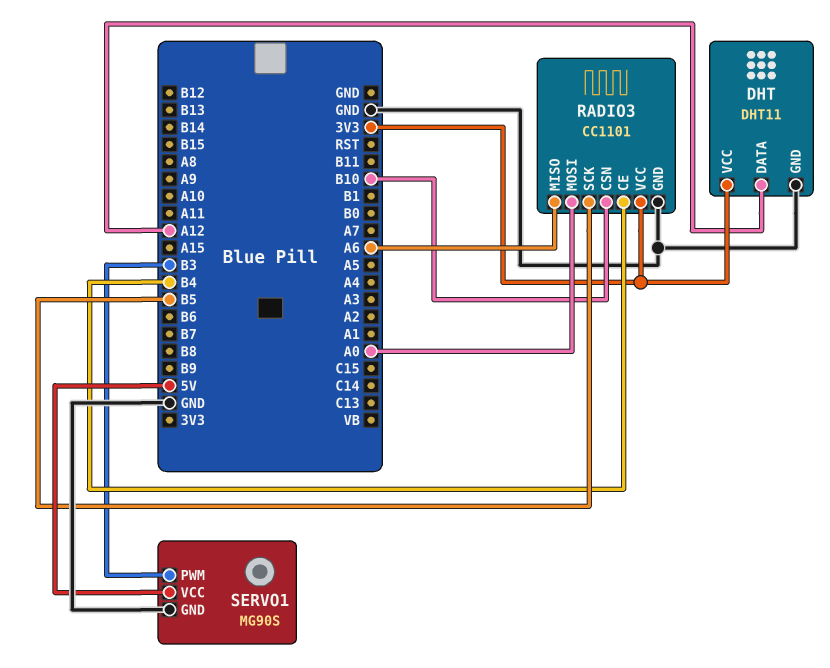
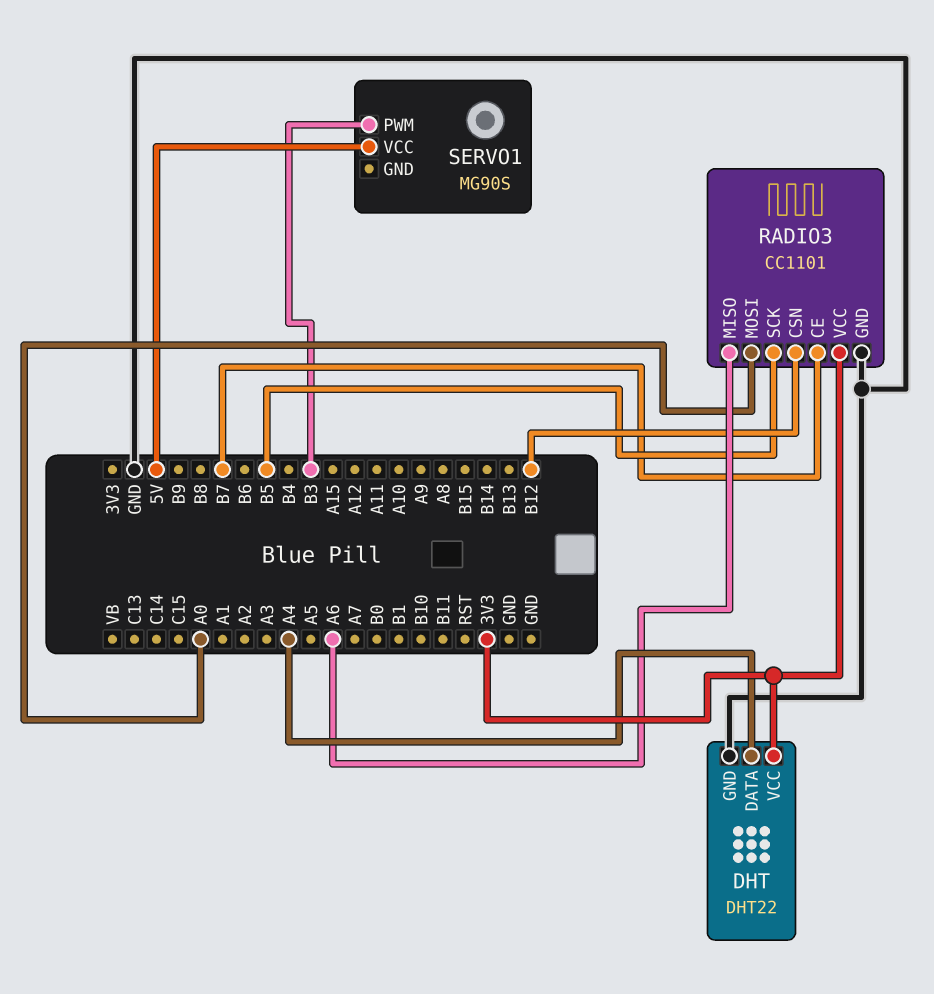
DHT: DHT11 -> DHT22
DHT pin DATA: A12 -> A4
RADIO3 pin CE: B4 -> B7
RADIO3 pin CSN: B10 -> B12
SERVO1 pin GND: GND -> none

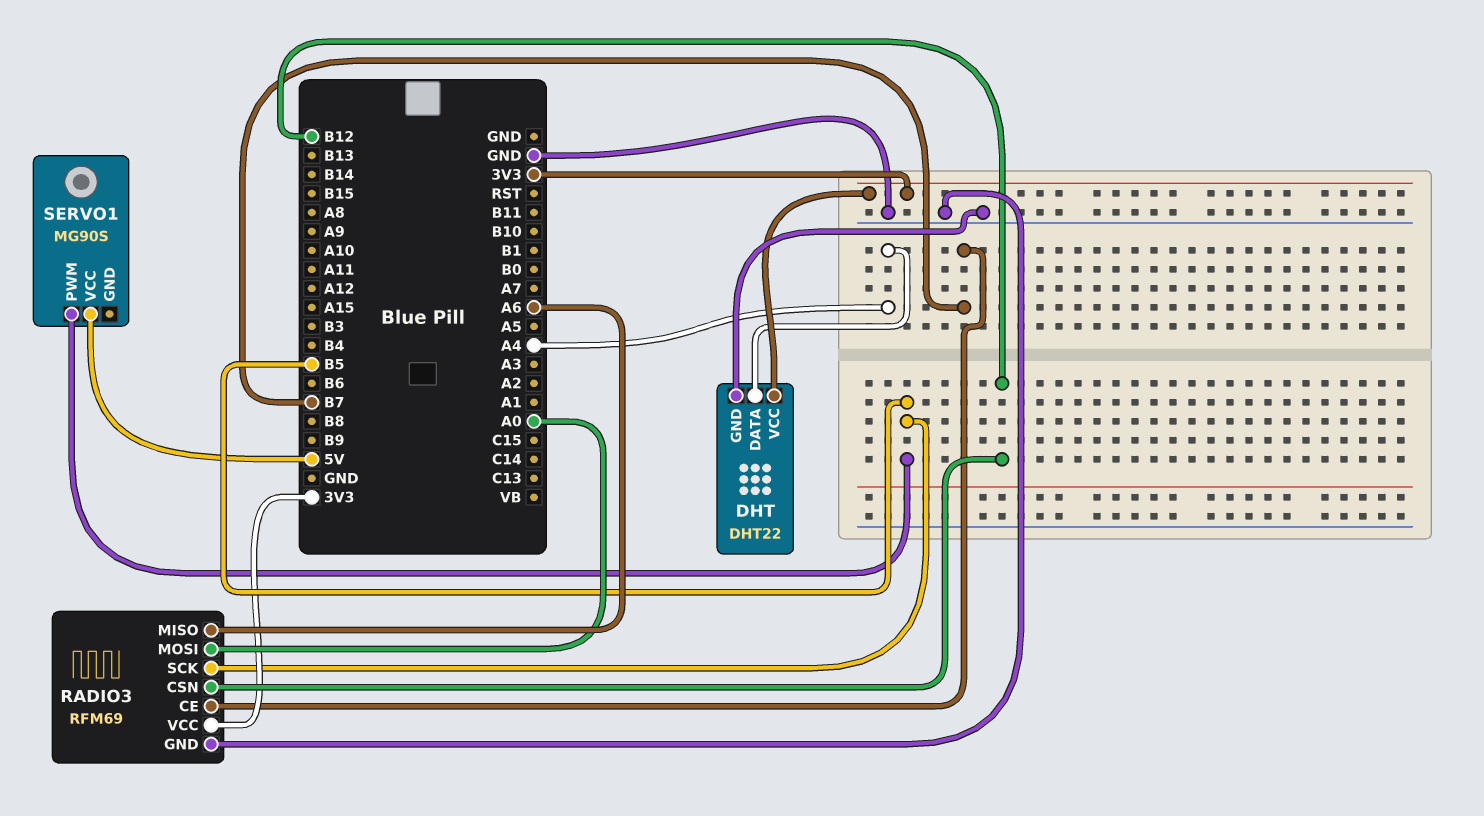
RADIO3: CC1101 -> RFM69
SERVO1 pin PWM: B3 -> B5

